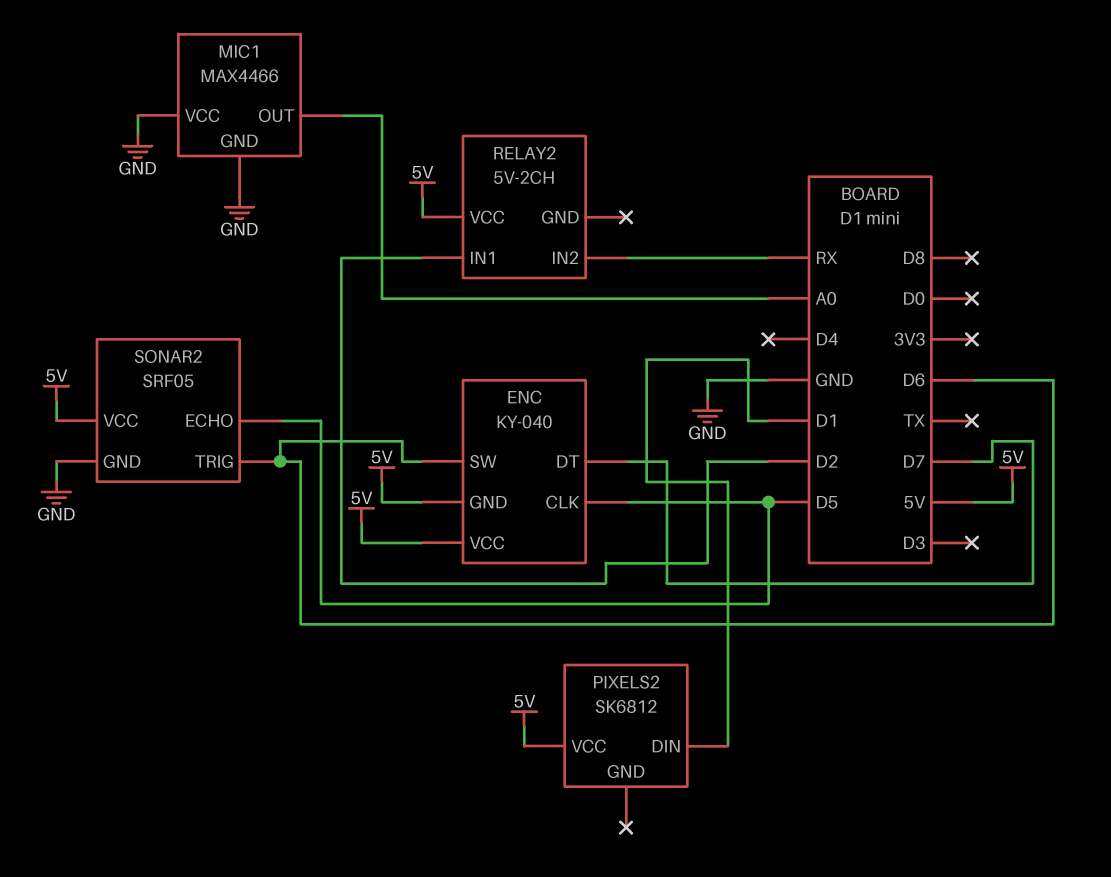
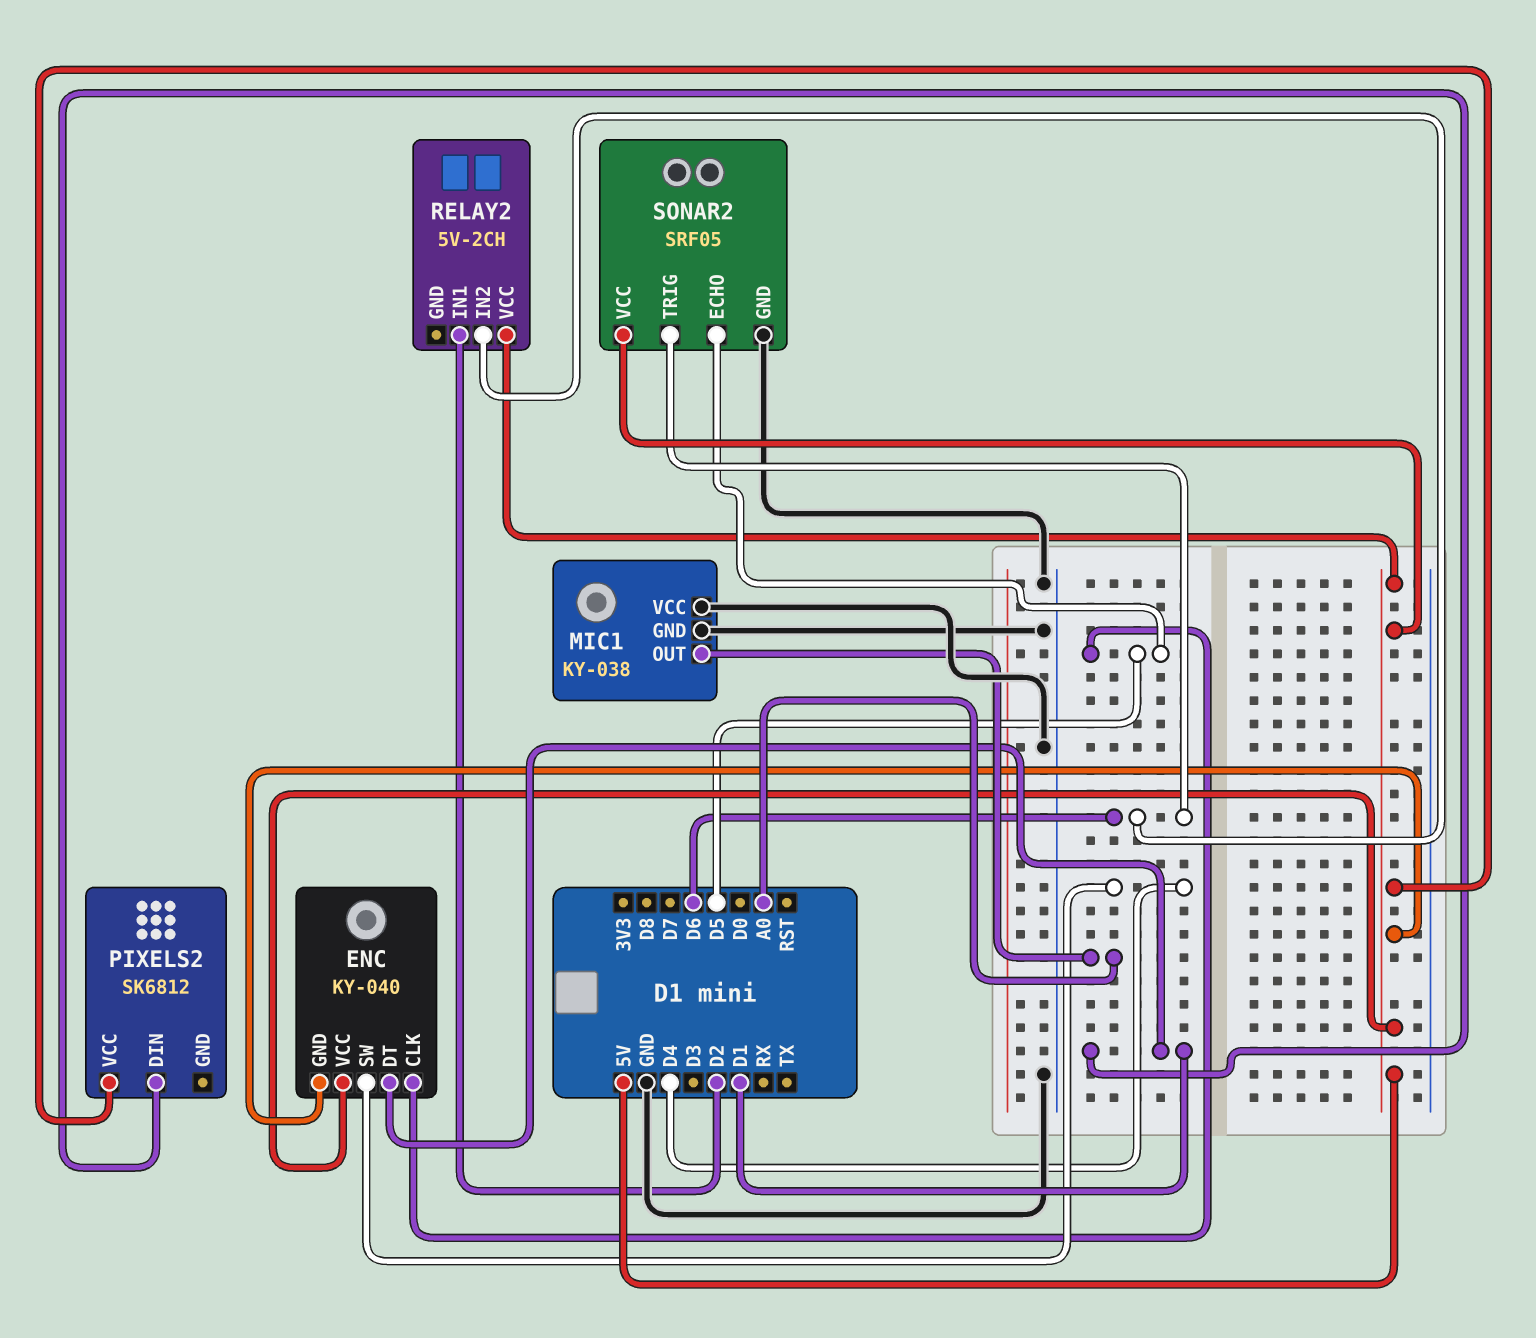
ENC pin DT: D7 -> D1
ENC pin SW: D6 -> D4
MIC1: MAX4466 -> KY-038
RELAY2 pin IN2: RX -> D6

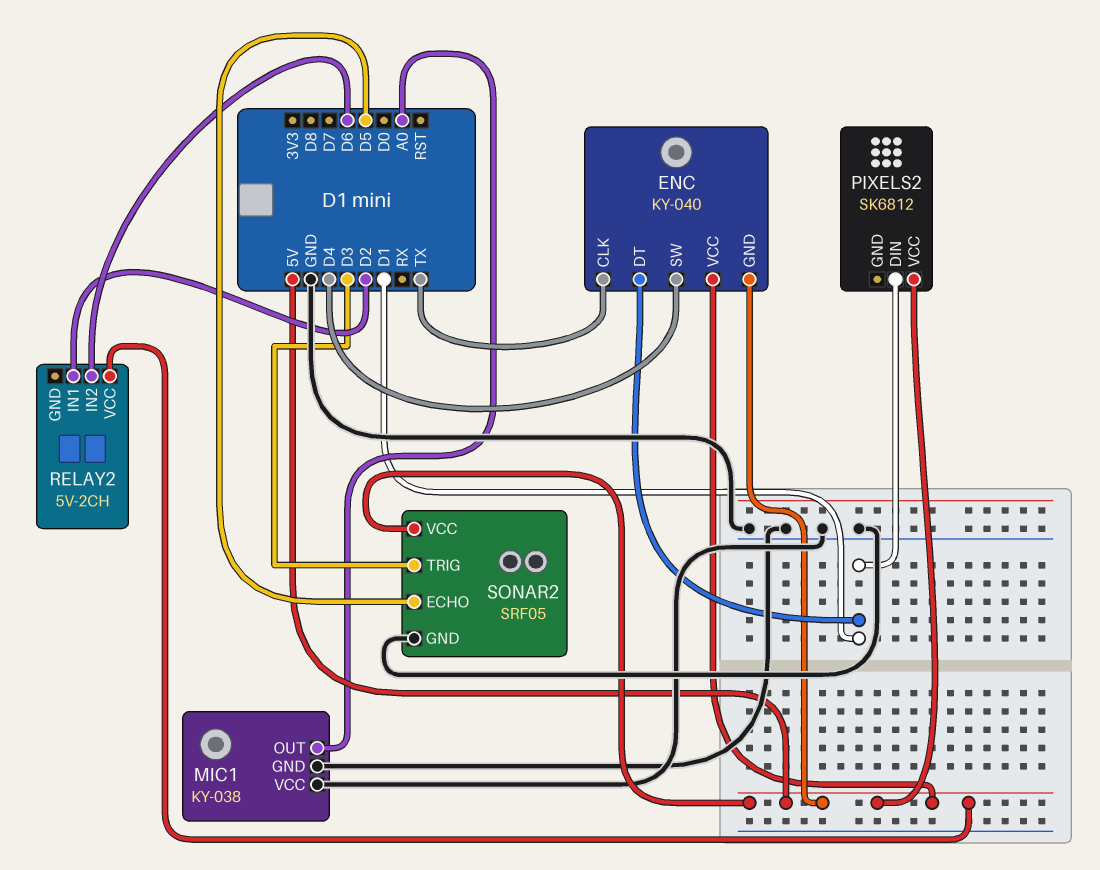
ENC pin CLK: D5 -> TX
SONAR2 pin TRIG: D6 -> D3

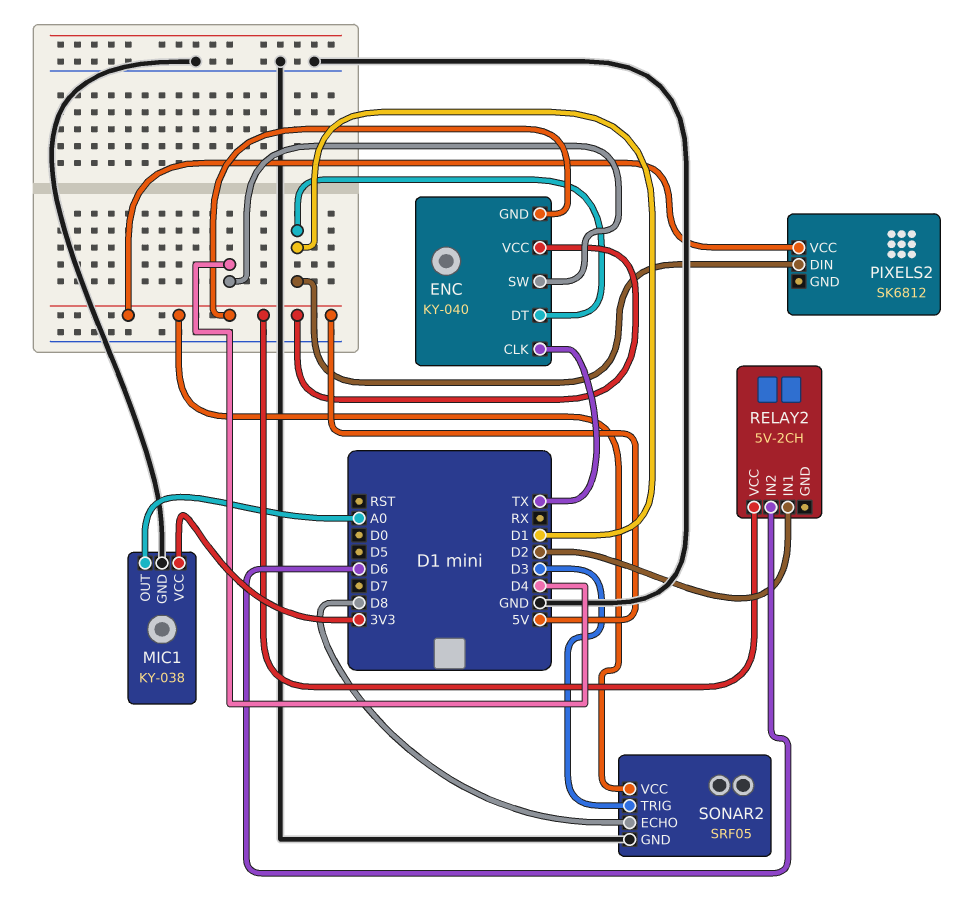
MIC1 pin VCC: GND -> 3V3
SONAR2 pin ECHO: D5 -> D8

